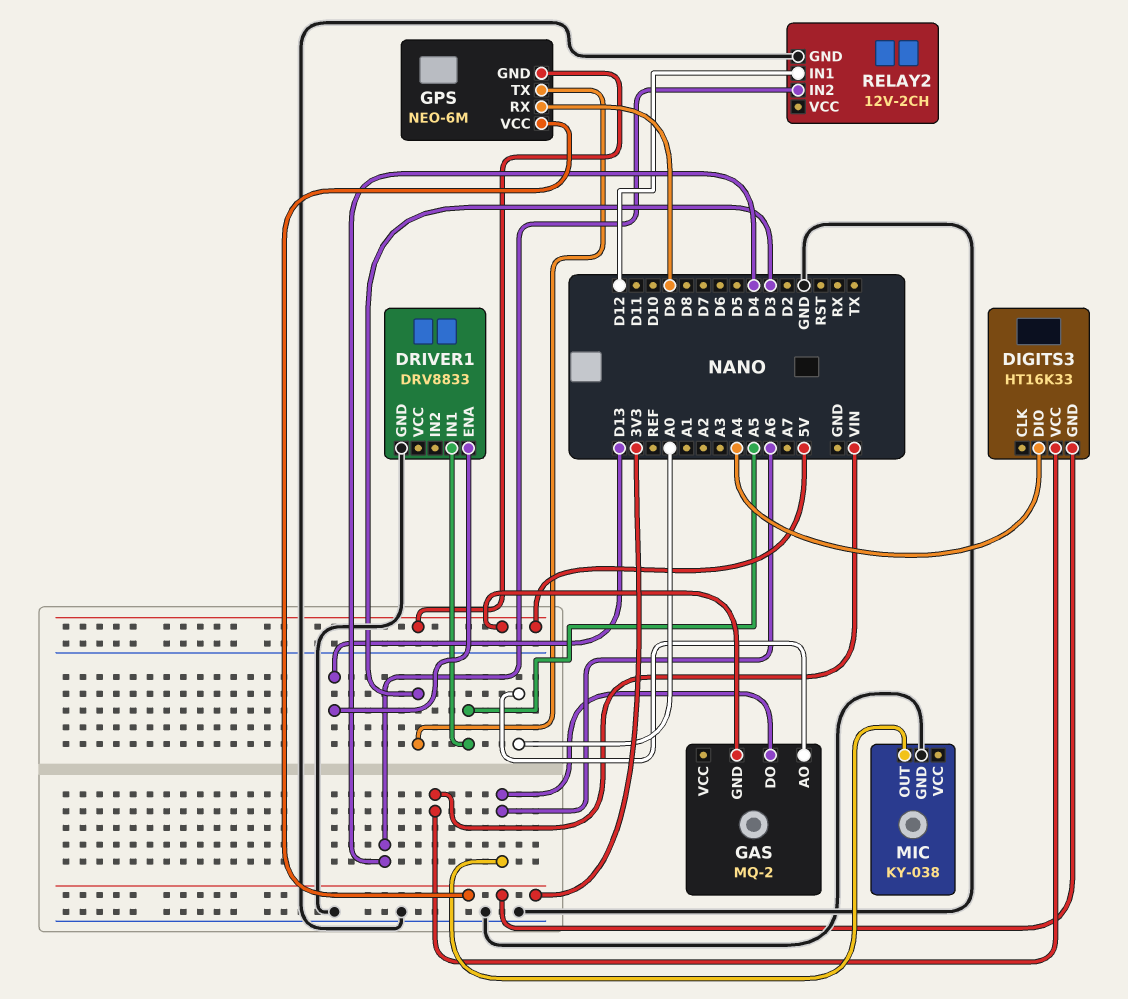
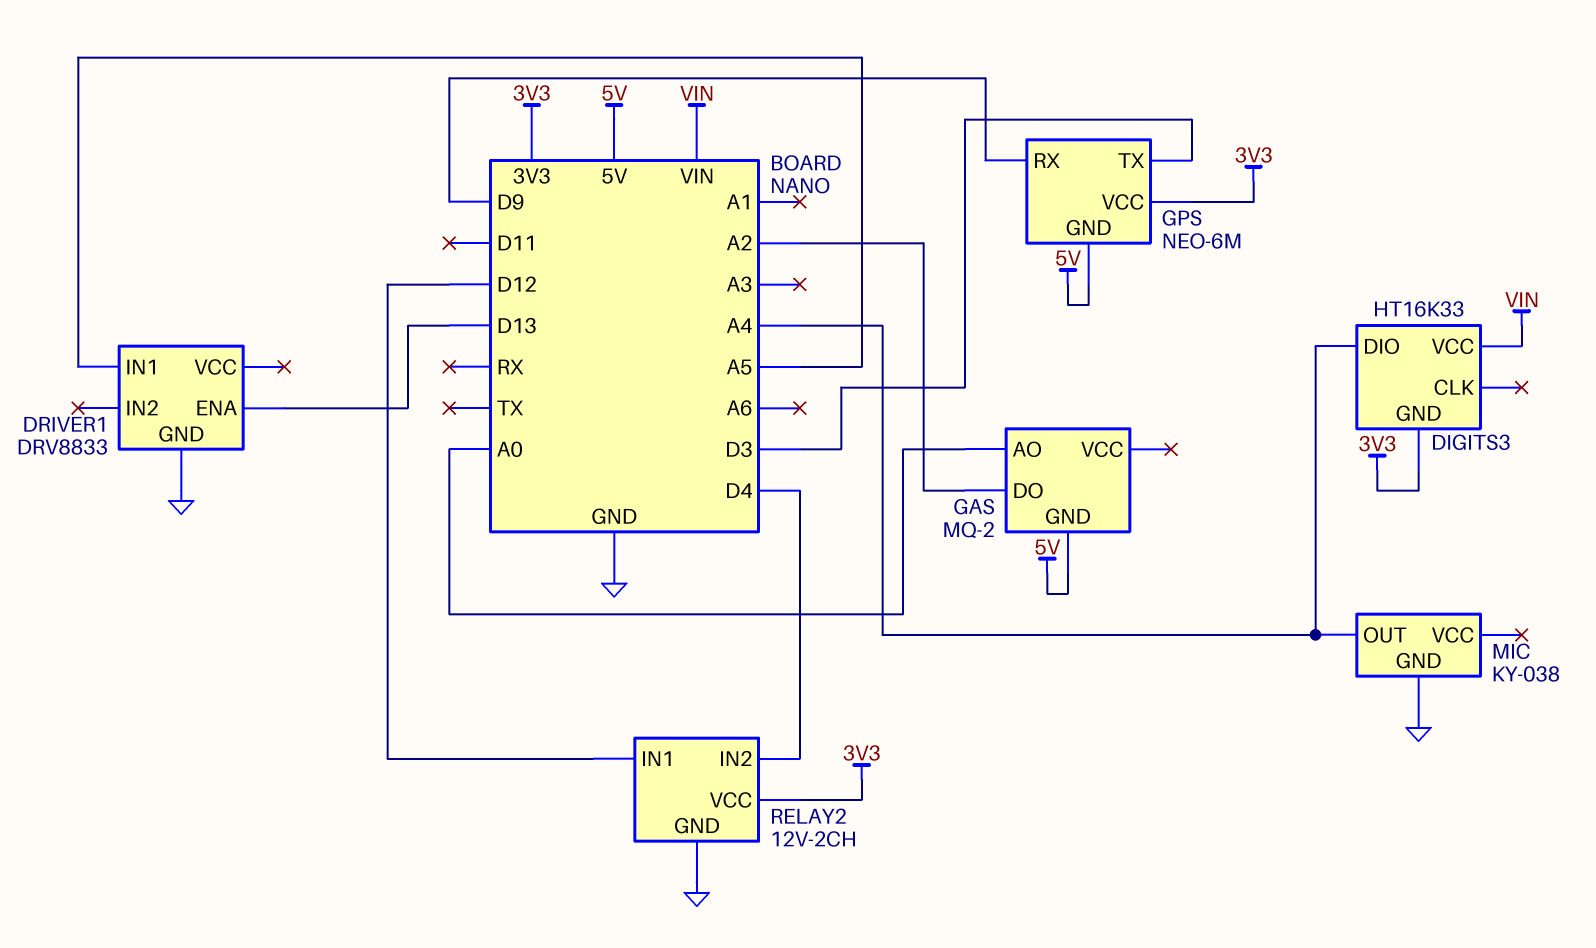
GAS pin DO: A6 -> A2
MIC pin OUT: A6 -> A4
RELAY2 pin VCC: none -> 3V3

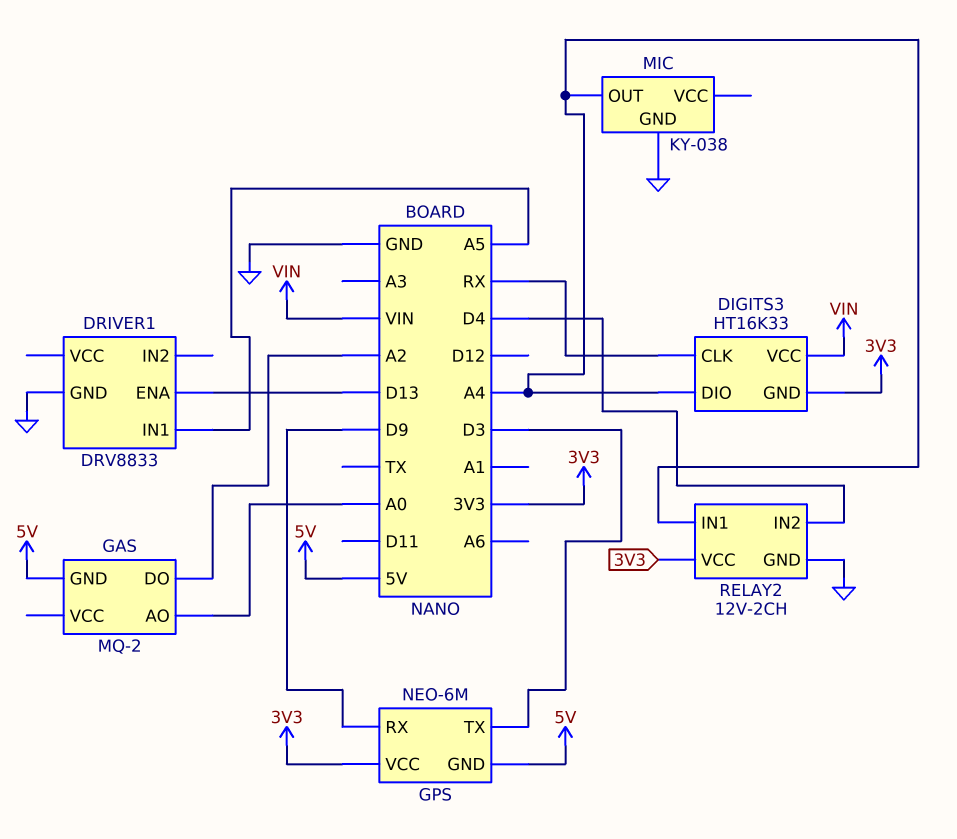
DIGITS3 pin CLK: none -> RX
RELAY2 pin IN1: D12 -> A4

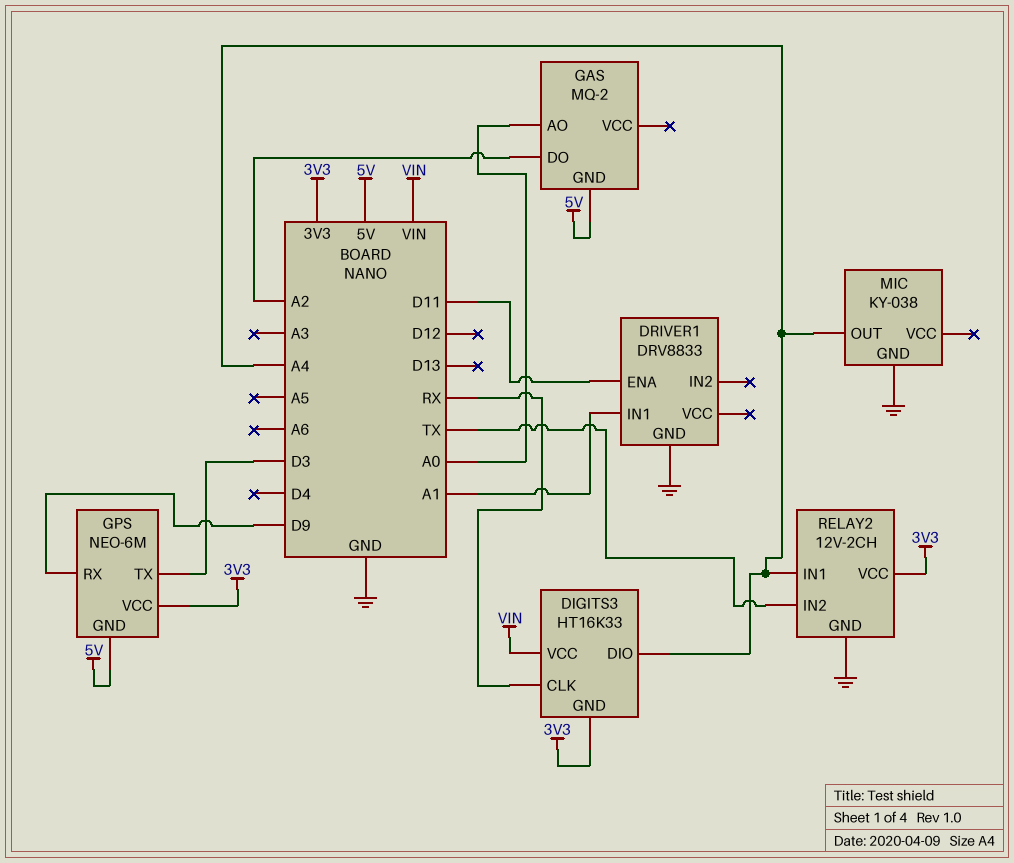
DRIVER1 pin ENA: D13 -> D11
DRIVER1 pin IN1: A5 -> A1
RELAY2 pin IN2: D4 -> TX

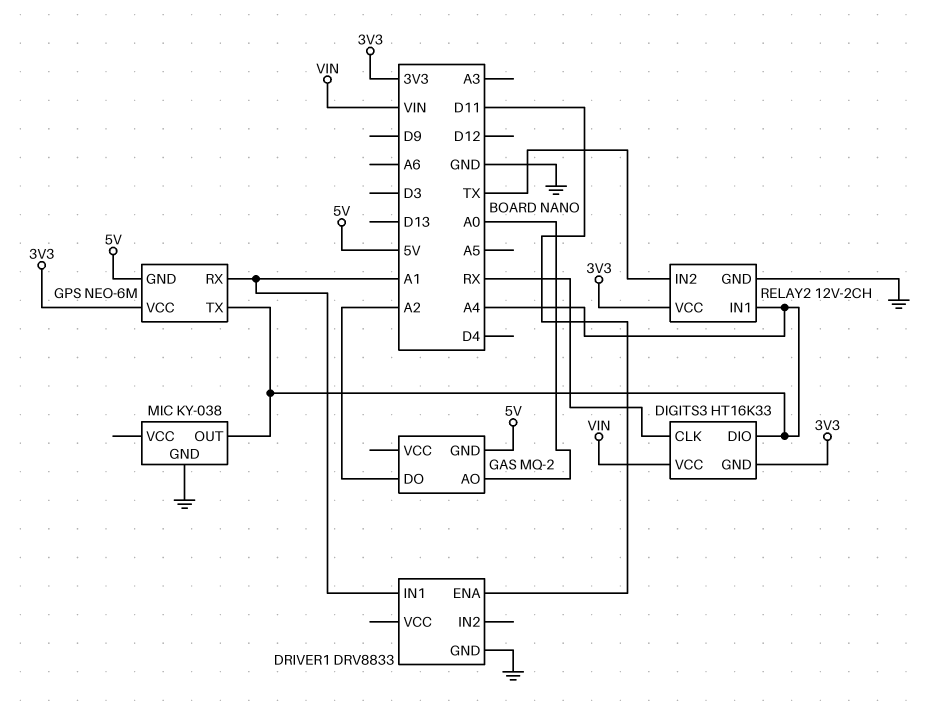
GPS pin RX: D9 -> A1
GPS pin TX: D3 -> A4

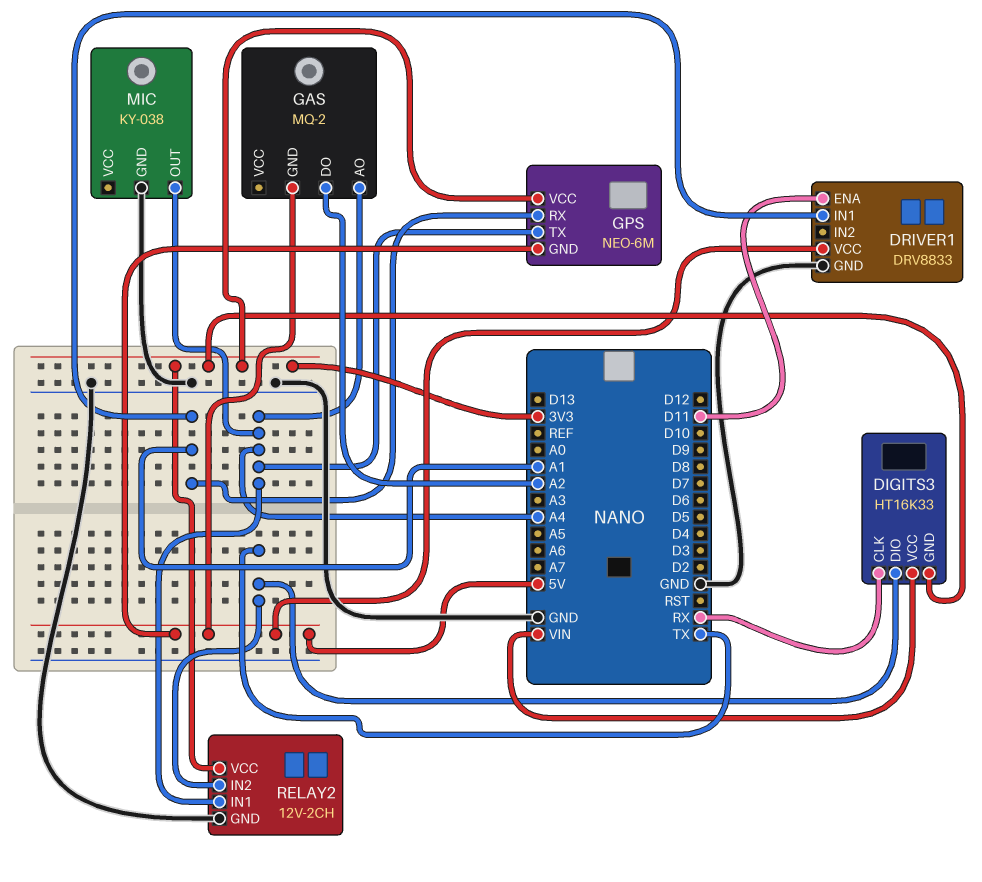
DIGITS3 pin DIO: A4 -> TX
DRIVER1 pin VCC: none -> 5V
GAS pin AO: A0 -> A4

